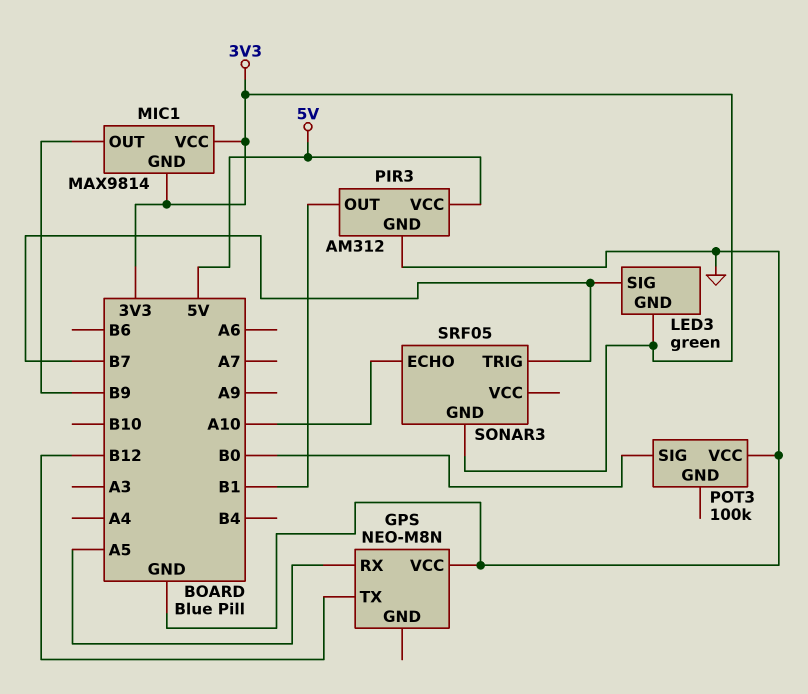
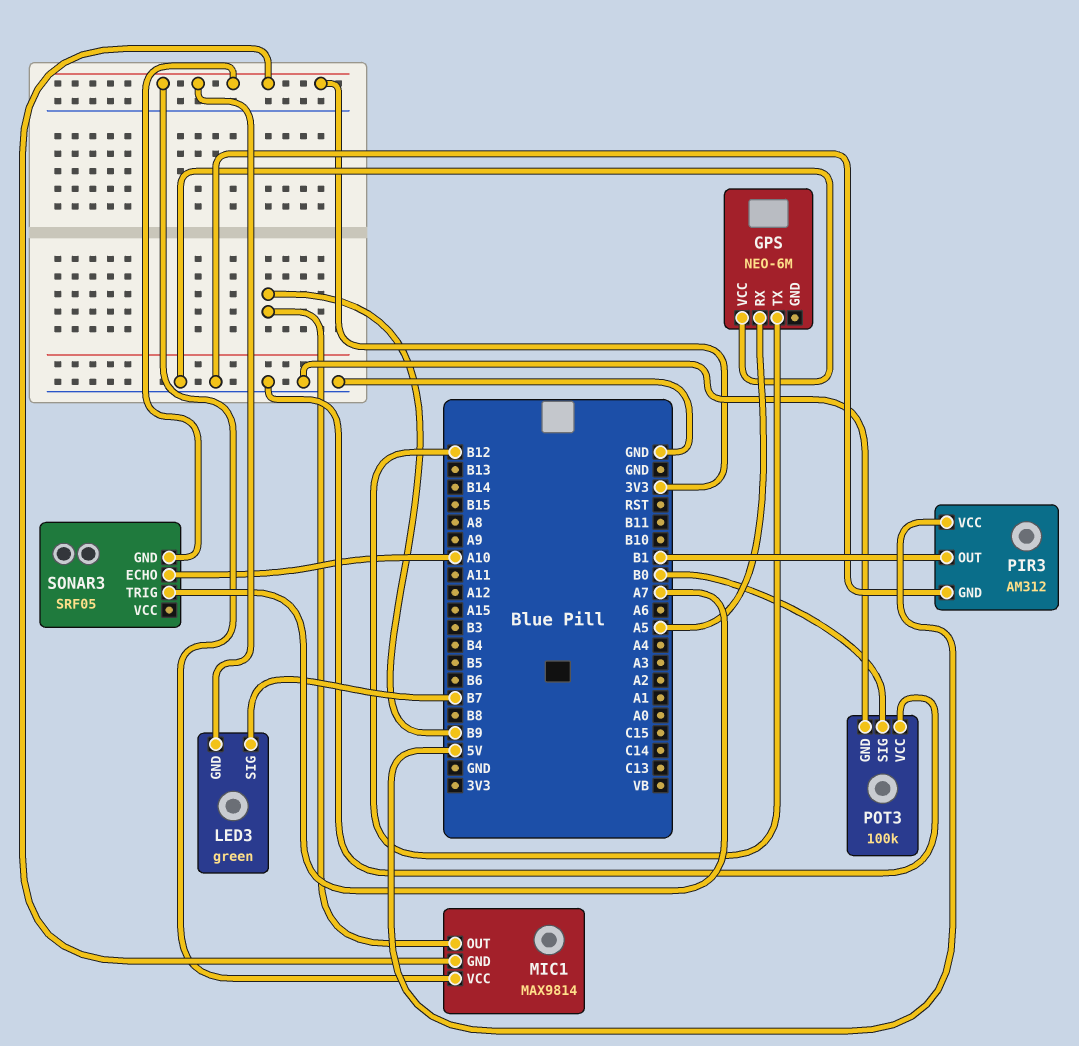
GPS: NEO-M8N -> NEO-6M
POT3 pin GND: none -> GND
SONAR3 pin TRIG: B7 -> A7

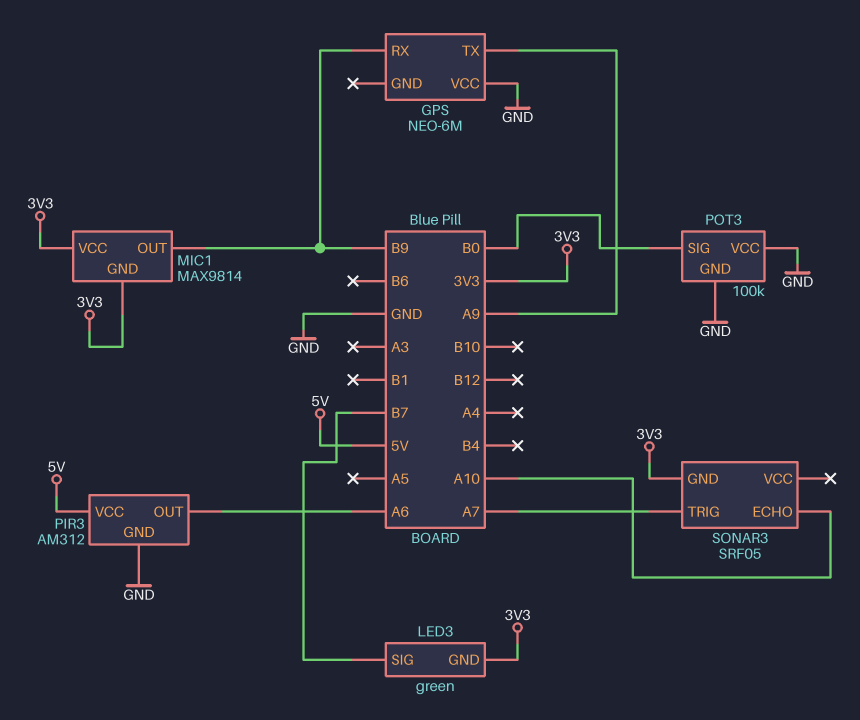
GPS pin RX: A5 -> B9
GPS pin TX: B12 -> A9
PIR3 pin OUT: B1 -> A6

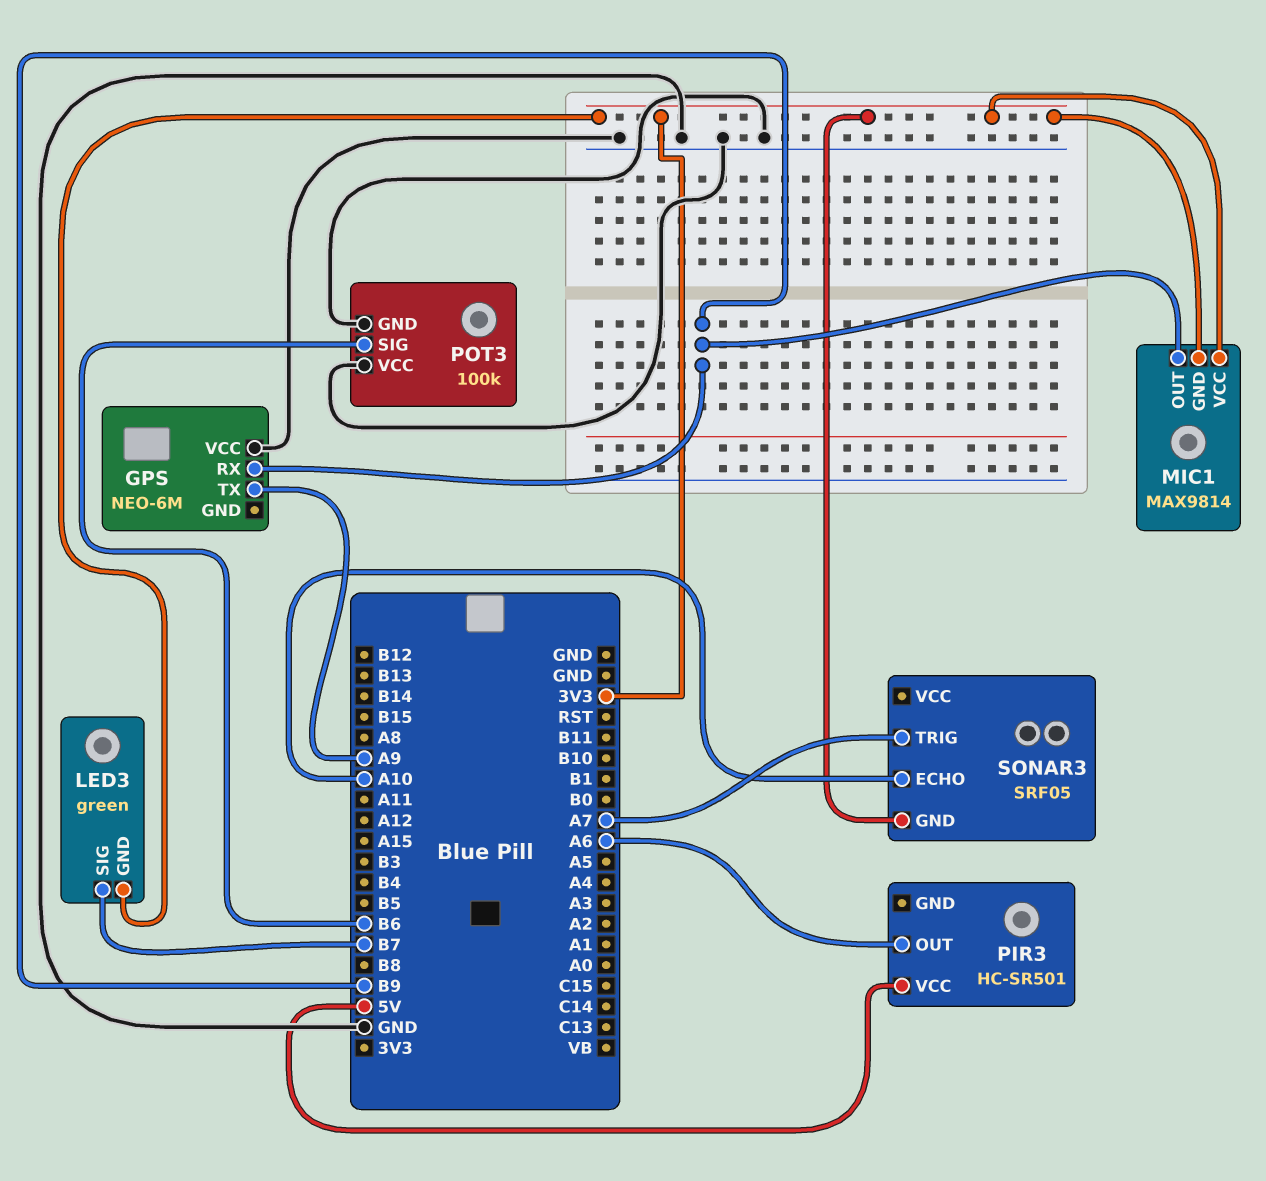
PIR3: AM312 -> HC-SR501
PIR3 pin GND: GND -> none
POT3 pin SIG: B0 -> B6

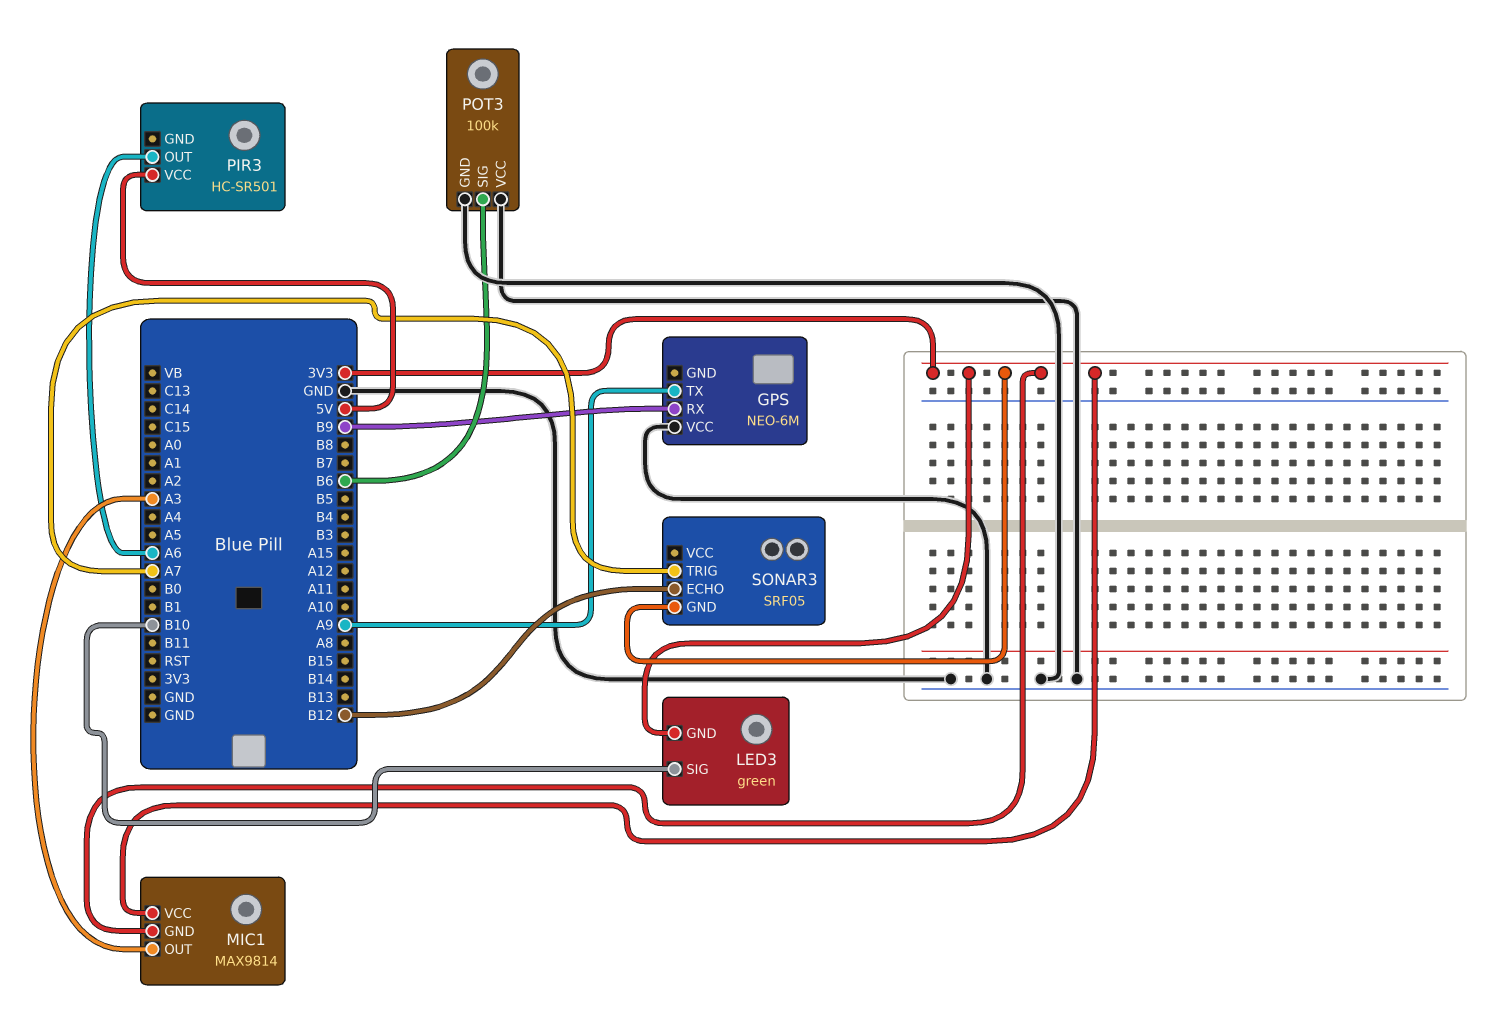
LED3 pin SIG: B7 -> B10
MIC1 pin OUT: B9 -> A3
SONAR3 pin ECHO: A10 -> B12

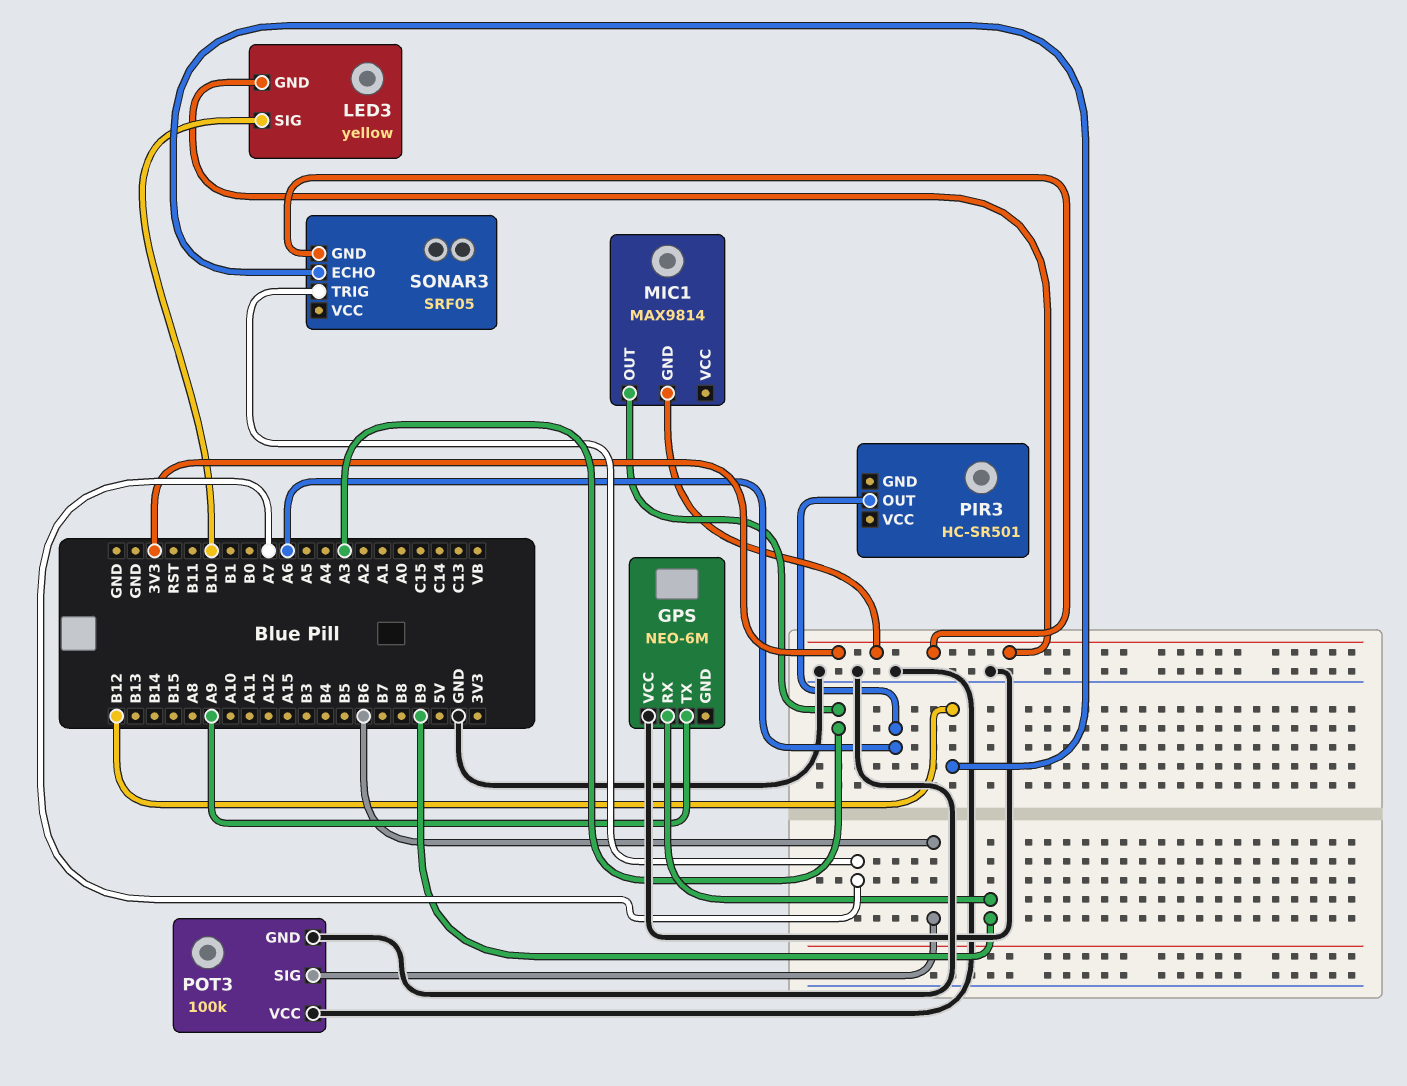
LED3: green -> yellow
MIC1 pin VCC: 3V3 -> none
PIR3 pin VCC: 5V -> none

